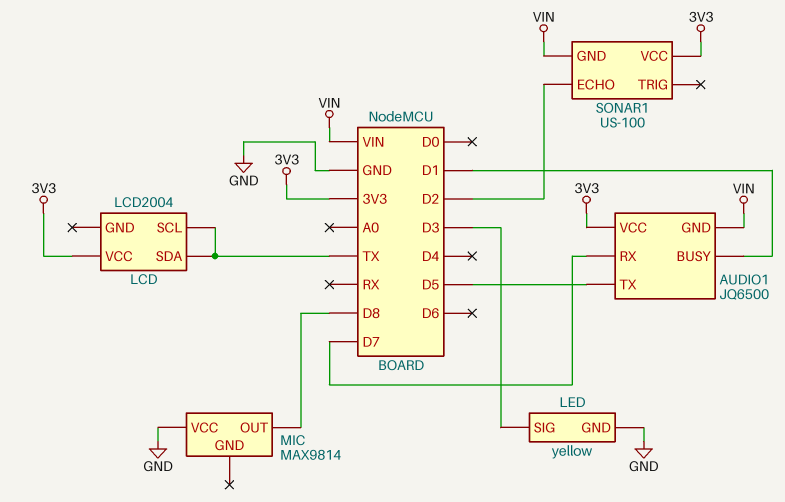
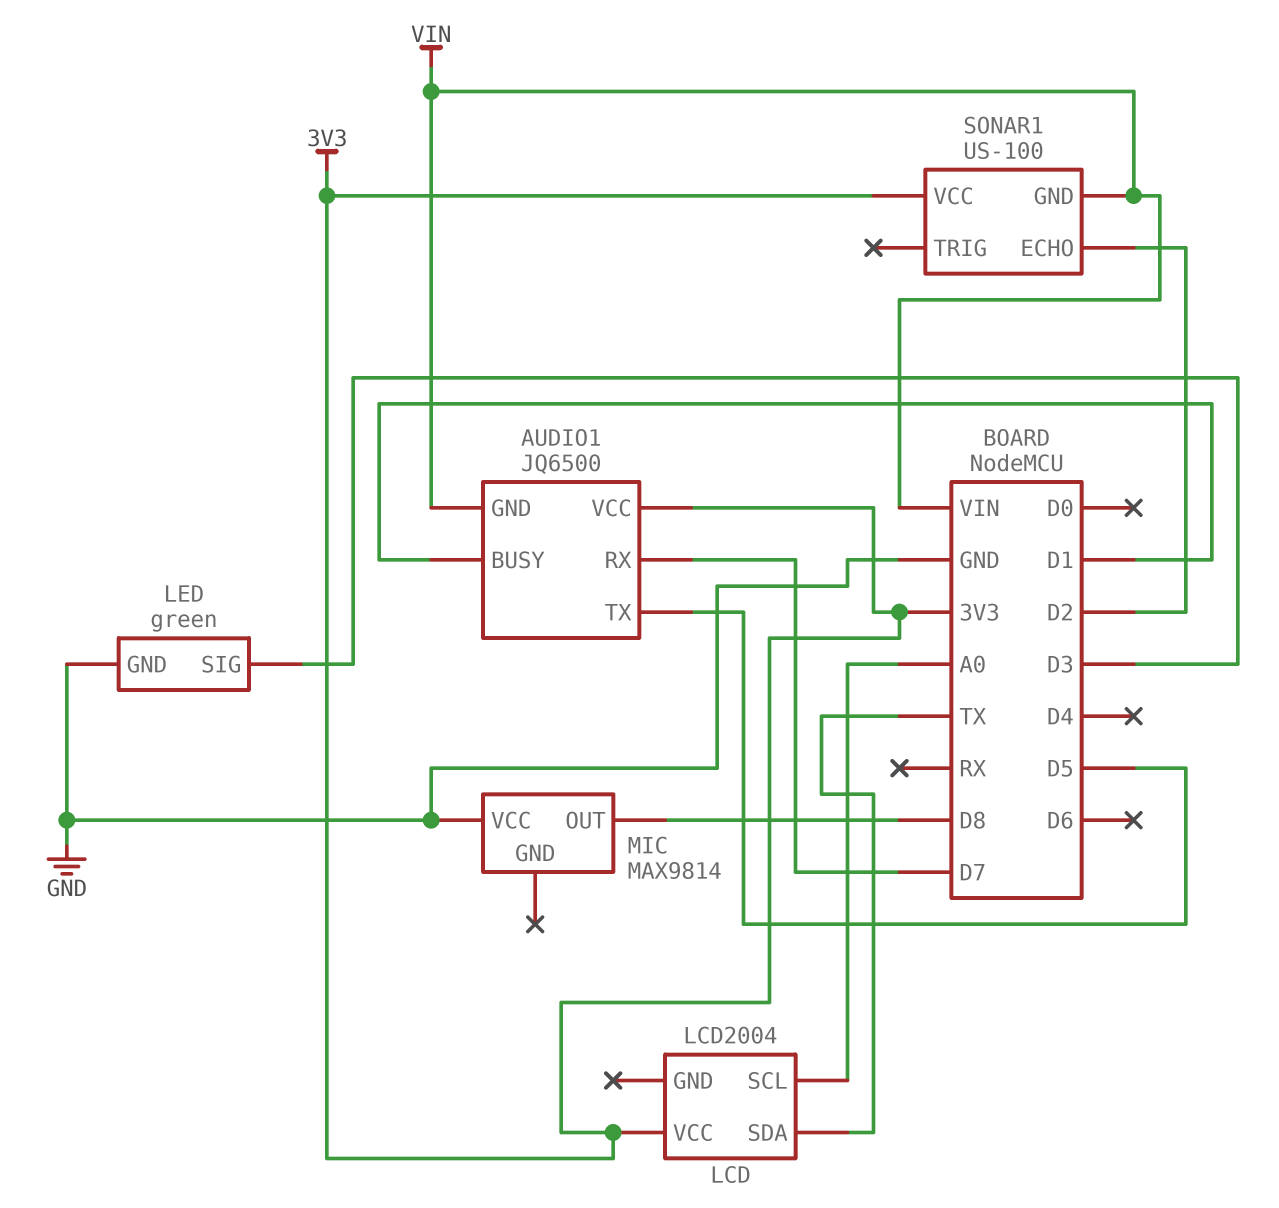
LCD pin SCL: TX -> A0
LED: yellow -> green

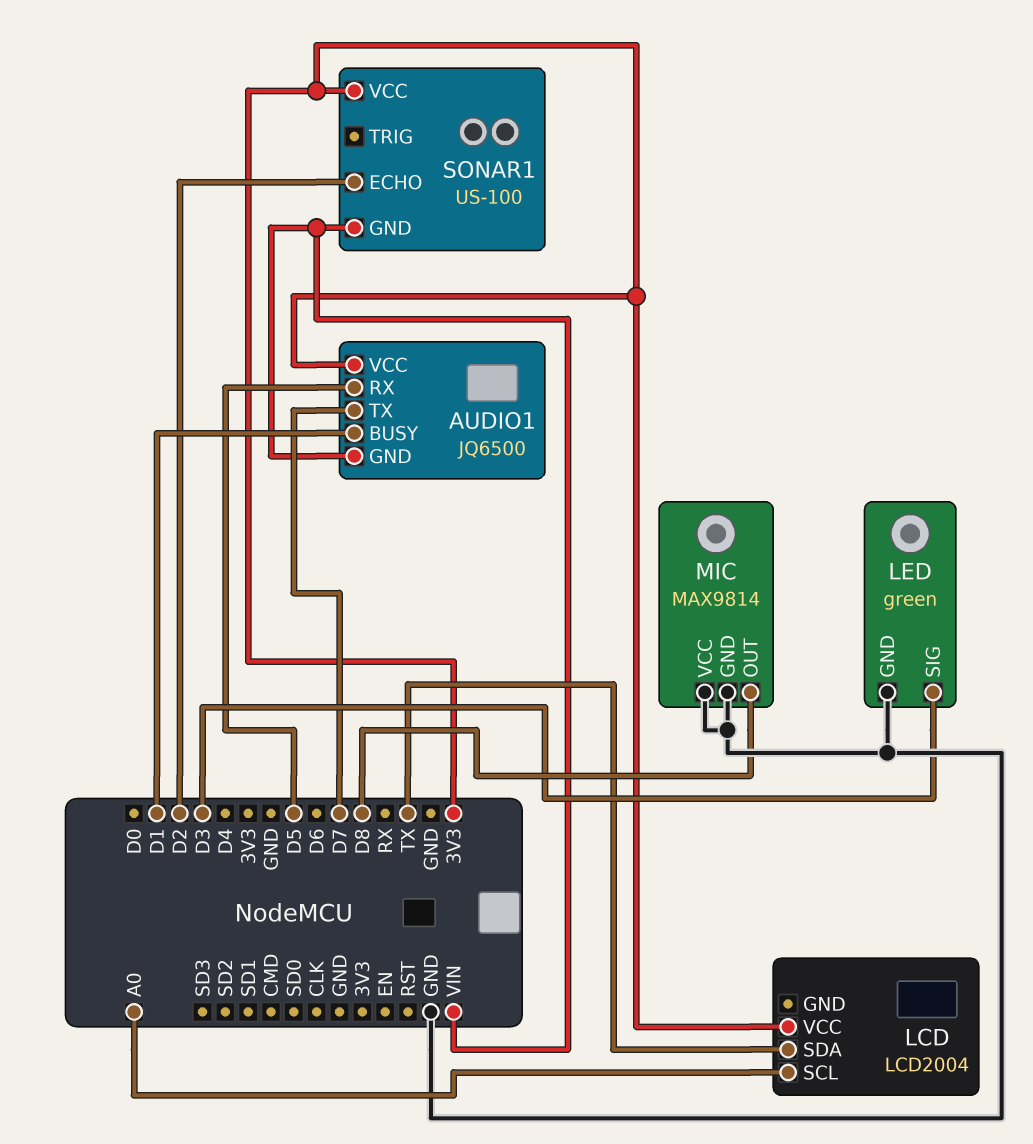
AUDIO1 pin RX: D7 -> D5
AUDIO1 pin TX: D5 -> D7
MIC pin GND: none -> GND

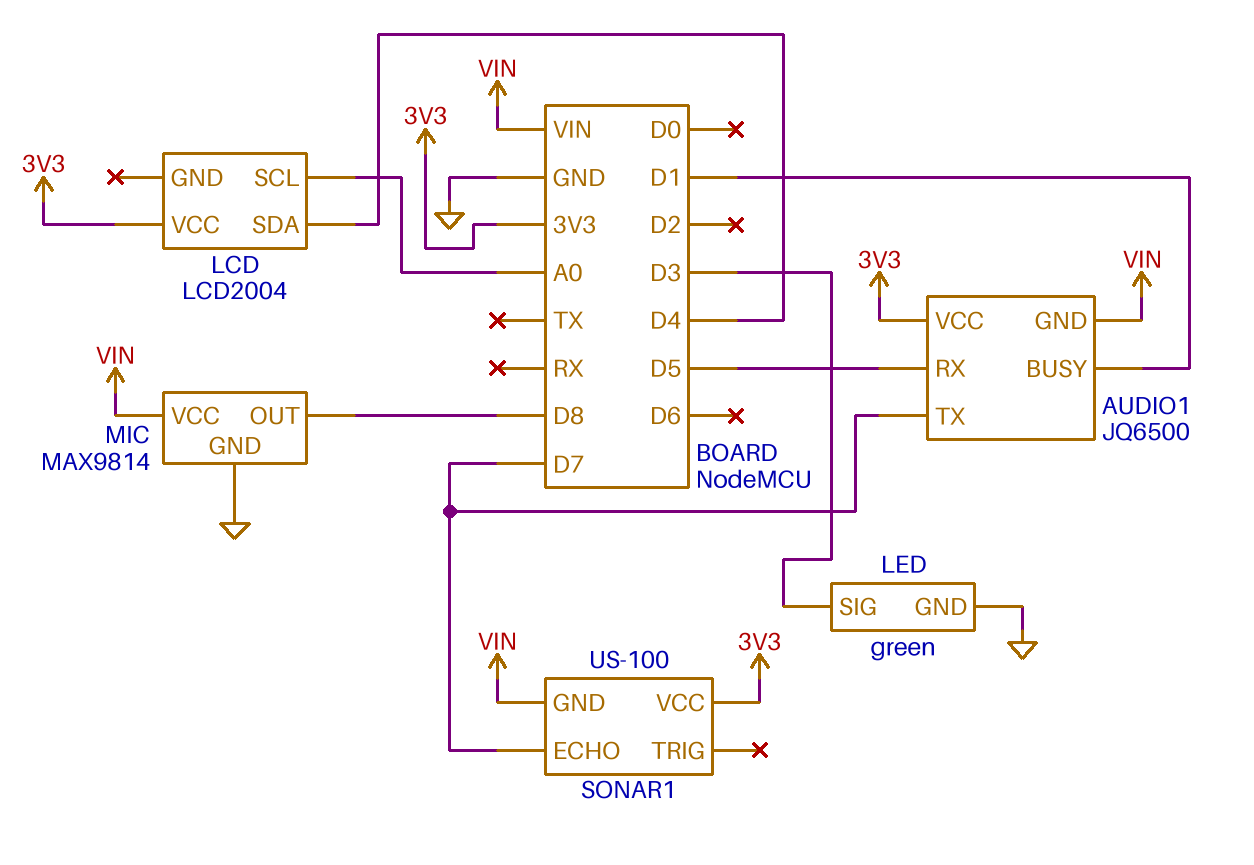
LCD pin SDA: TX -> D4
MIC pin VCC: GND -> VIN
SONAR1 pin ECHO: D2 -> D7

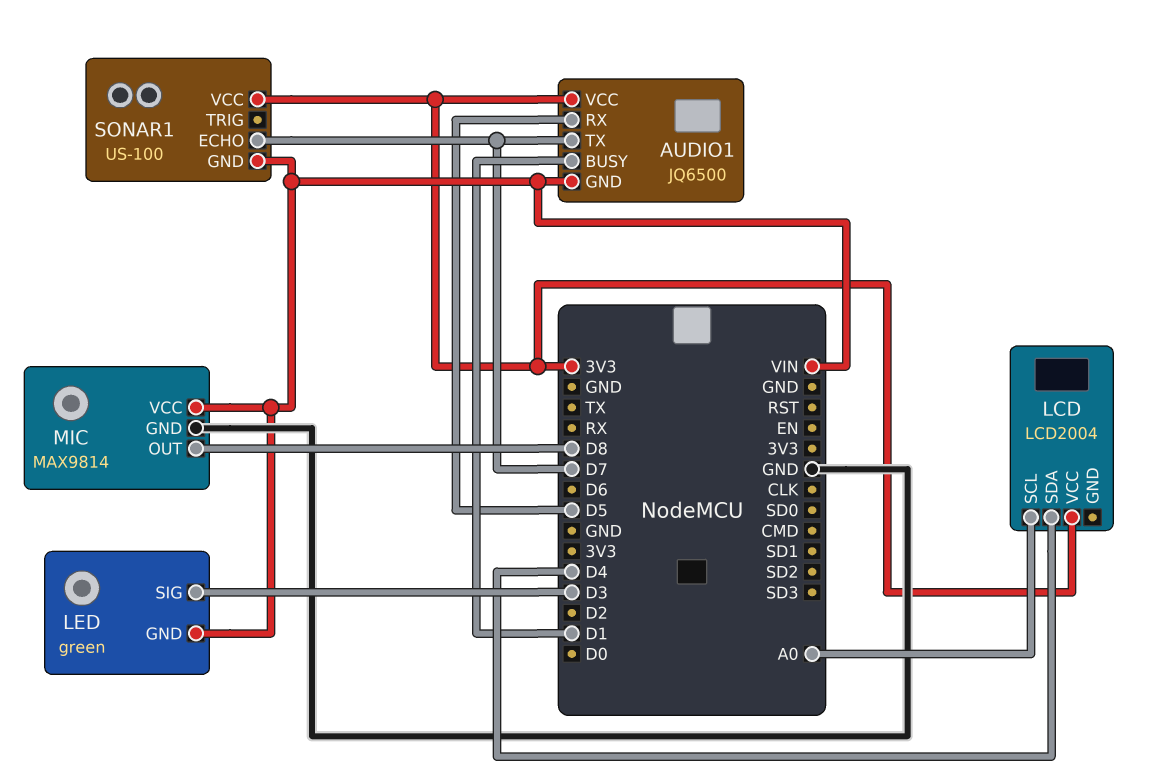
LED pin GND: GND -> VIN

